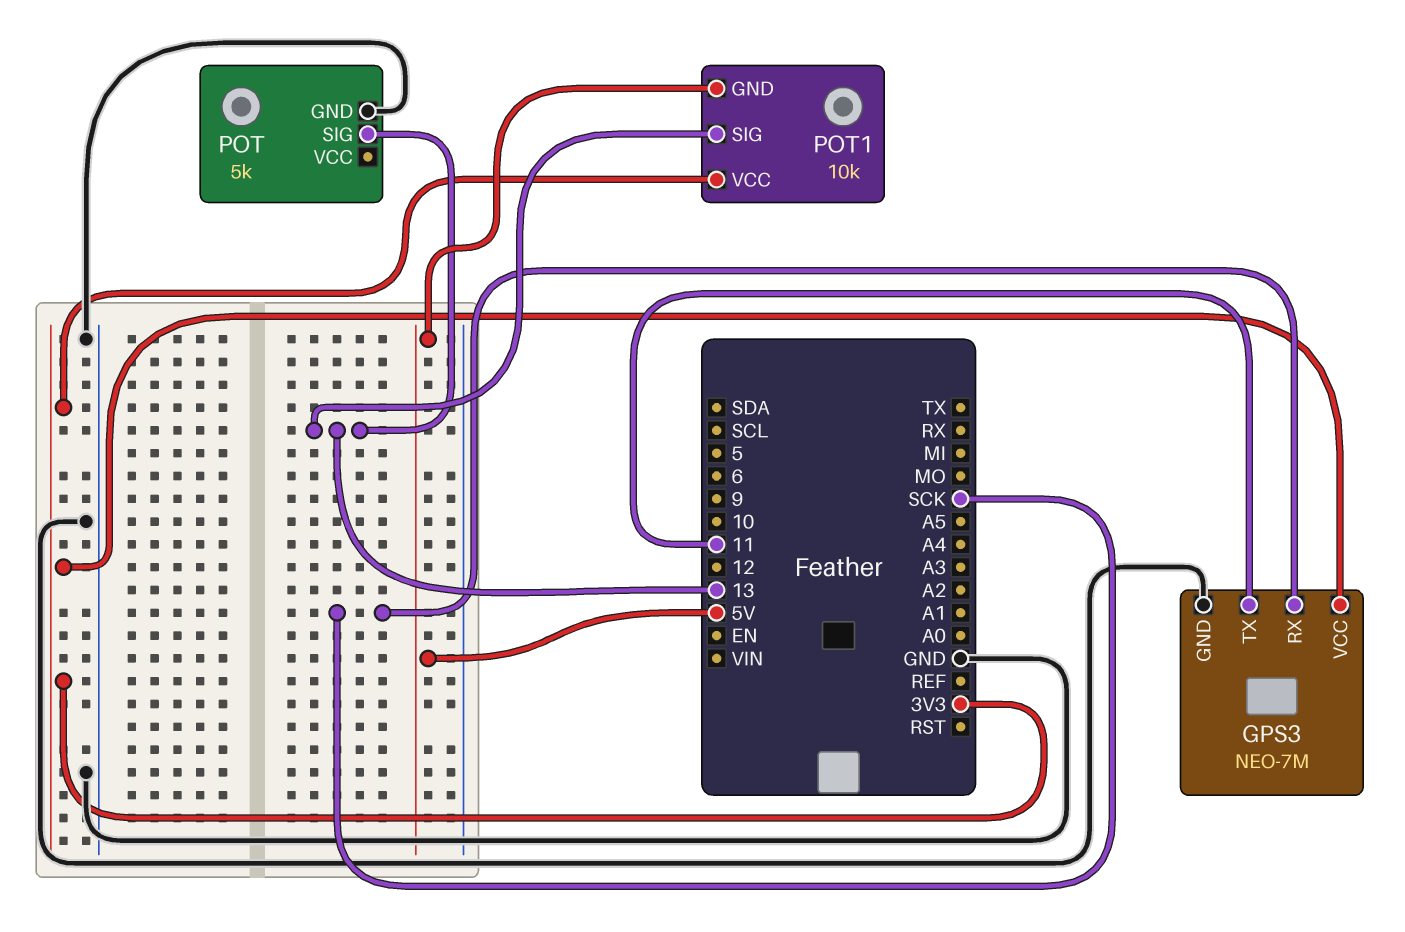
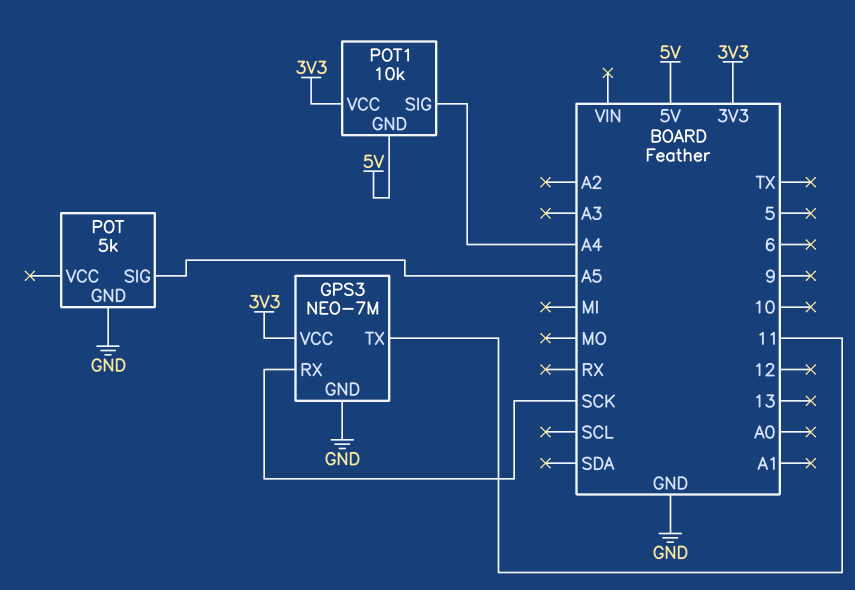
POT pin SIG: 13 -> A5
POT1 pin SIG: 13 -> A4

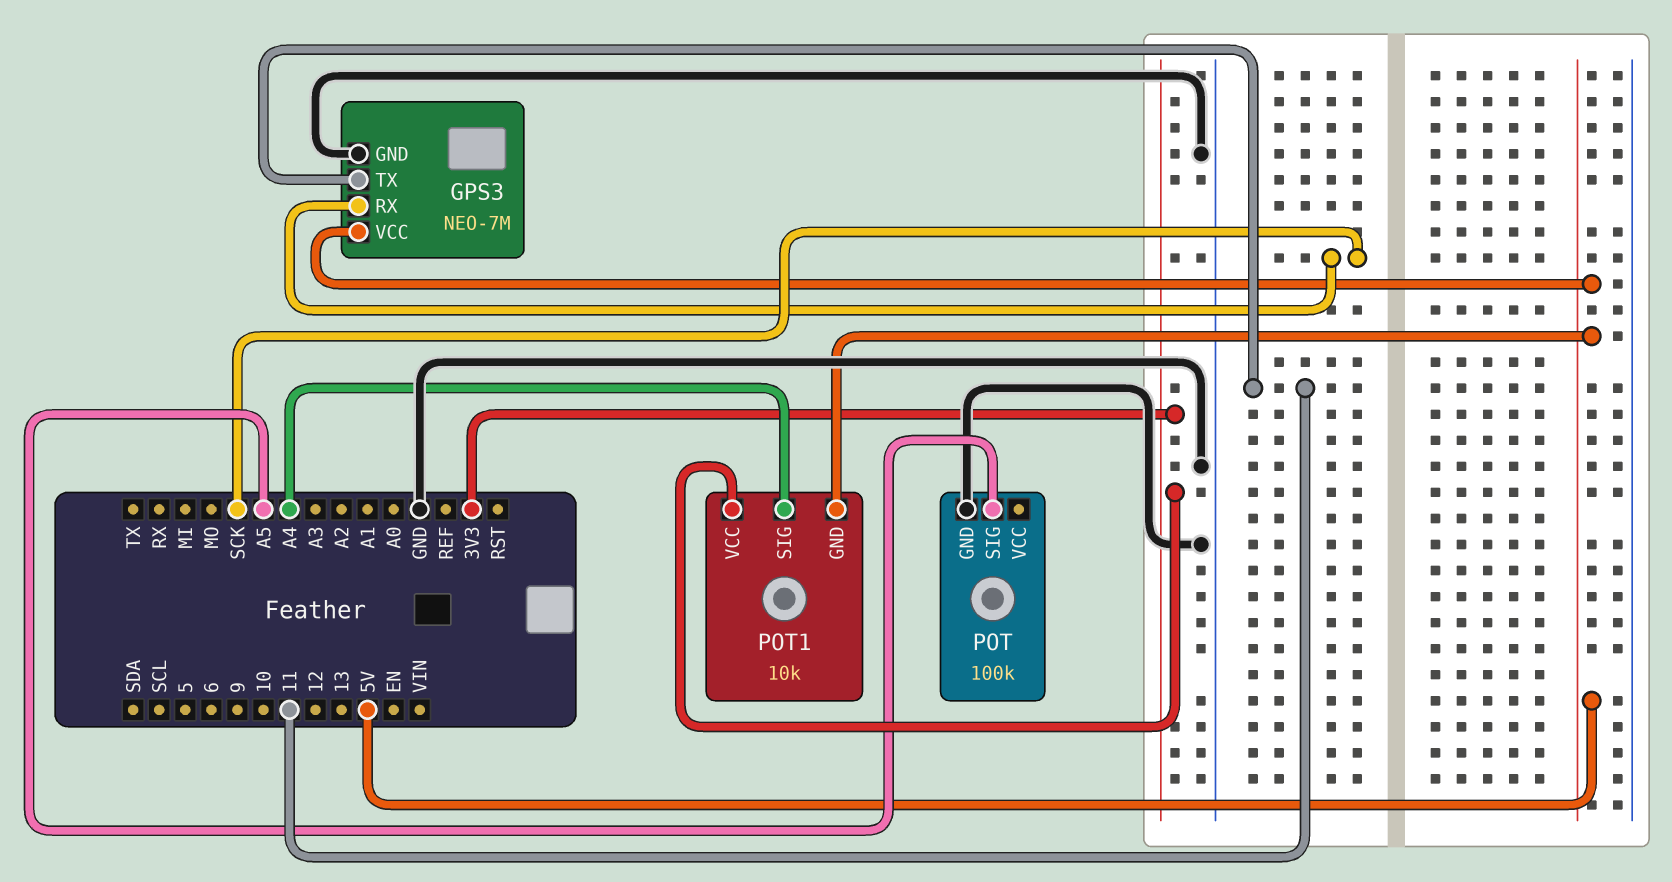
GPS3 pin VCC: 3V3 -> 5V
POT: 5k -> 100k

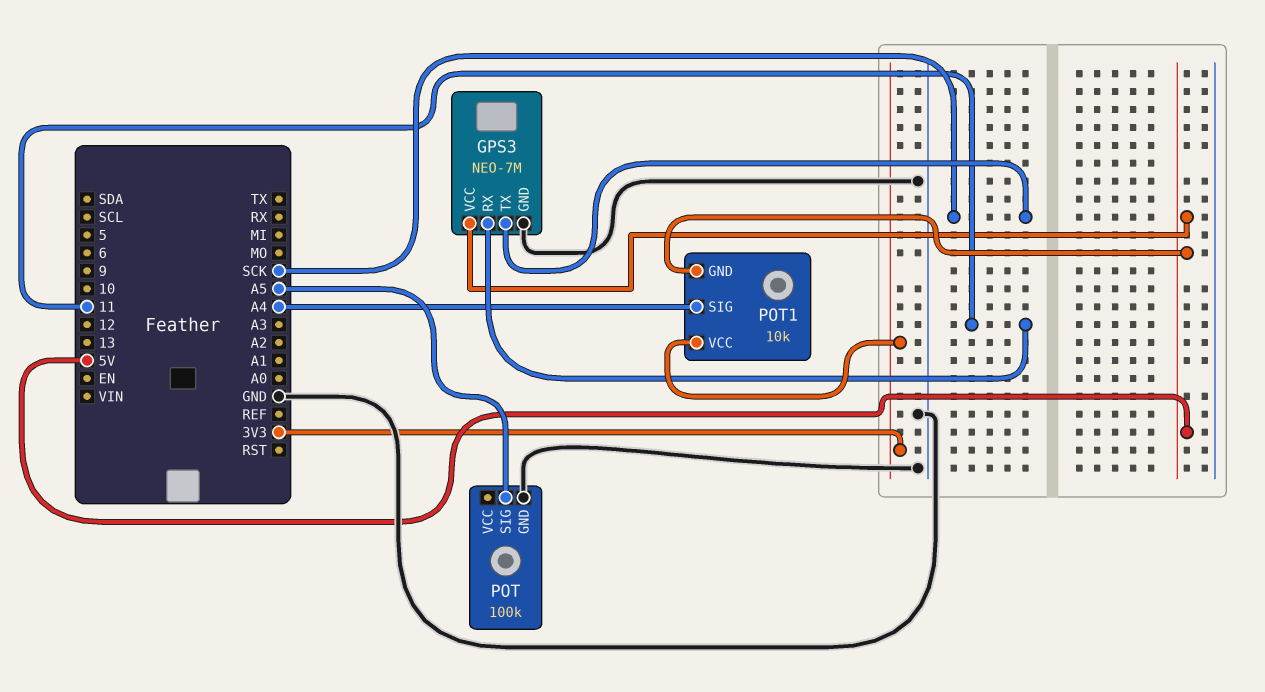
GPS3 pin RX: SCK -> 11
GPS3 pin TX: 11 -> SCK

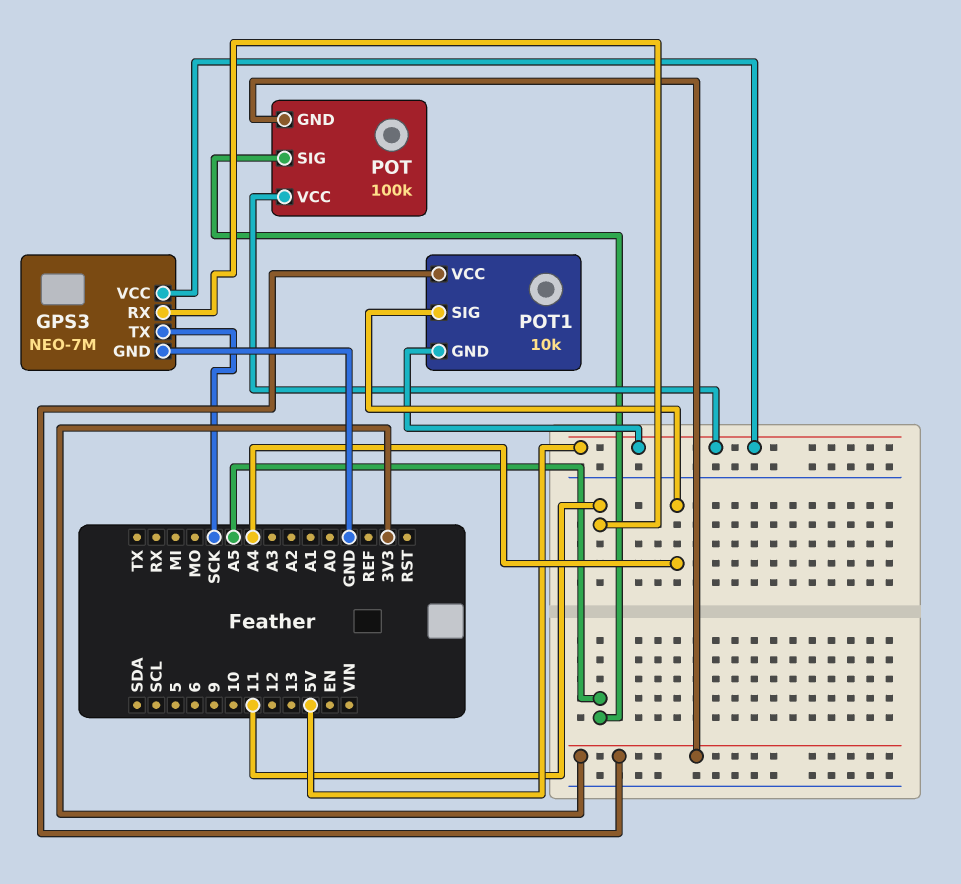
POT pin GND: GND -> 3V3
POT pin VCC: none -> 5V

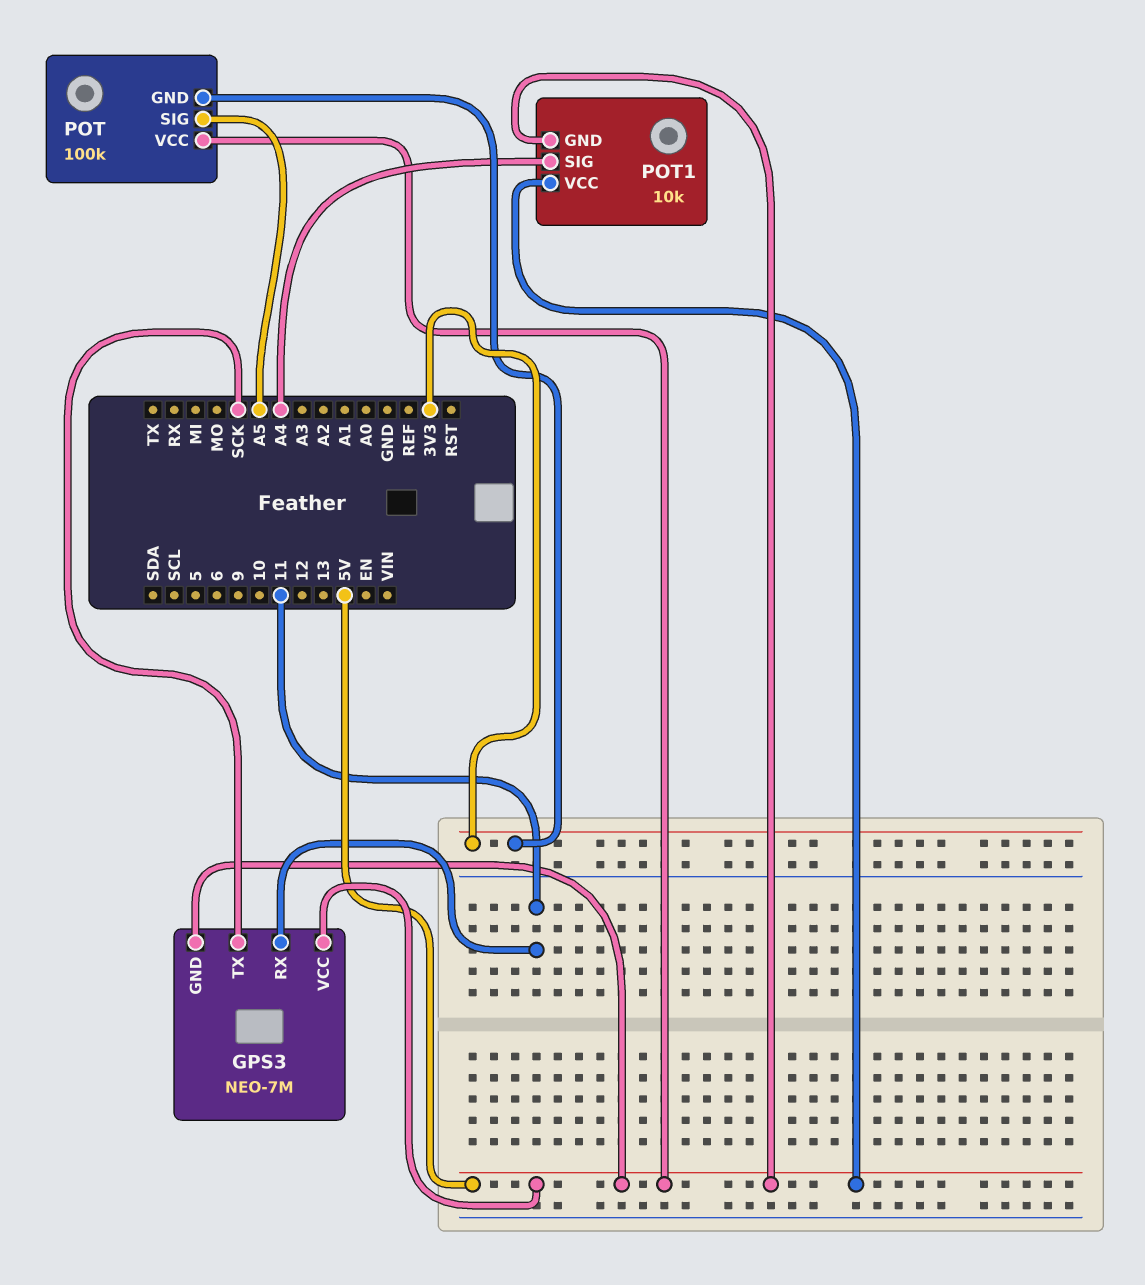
GPS3 pin GND: GND -> 5V
POT1 pin VCC: 3V3 -> 5V

